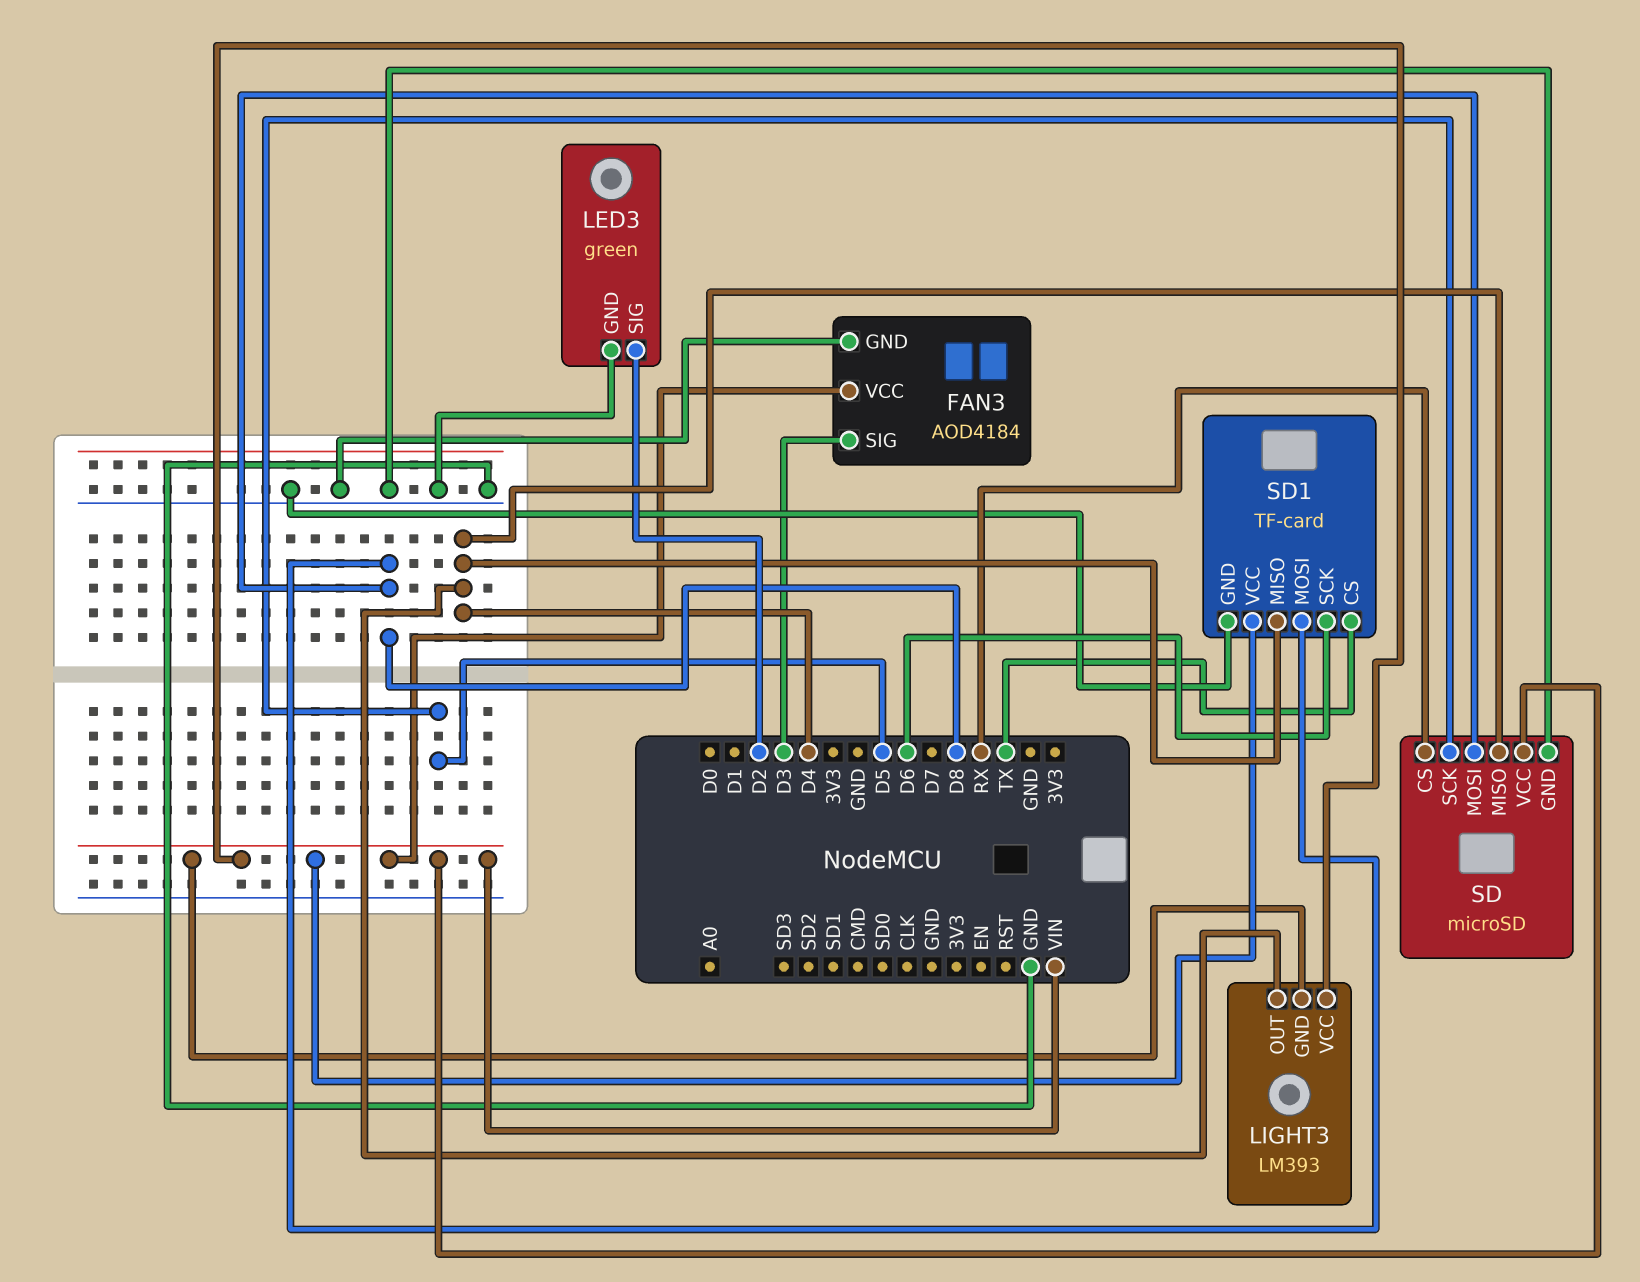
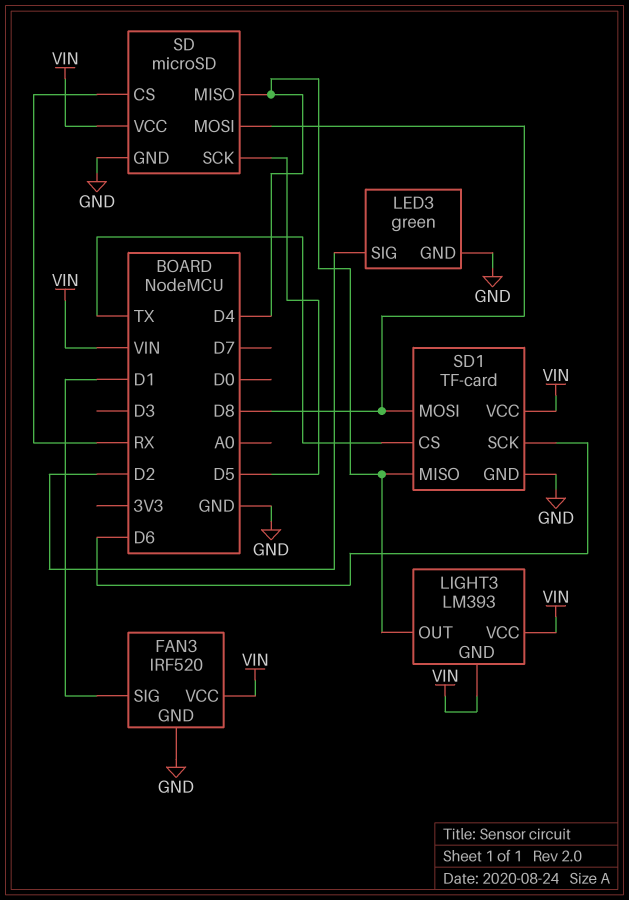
FAN3: AOD4184 -> IRF520
FAN3 pin SIG: D3 -> D1

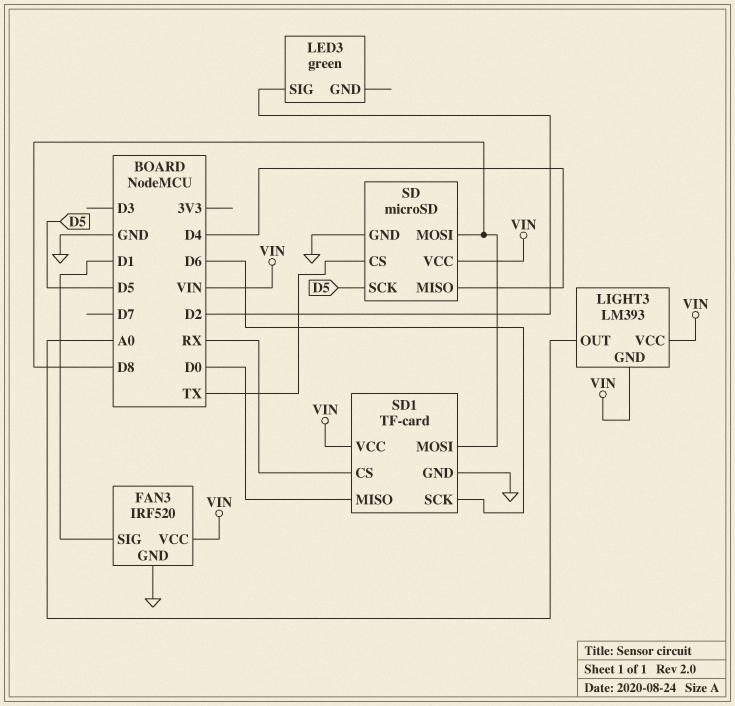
LED3 pin GND: GND -> none
LIGHT3 pin OUT: D4 -> A0
SD pin CS: RX -> TX
SD1 pin CS: TX -> RX
SD1 pin MISO: D4 -> D0

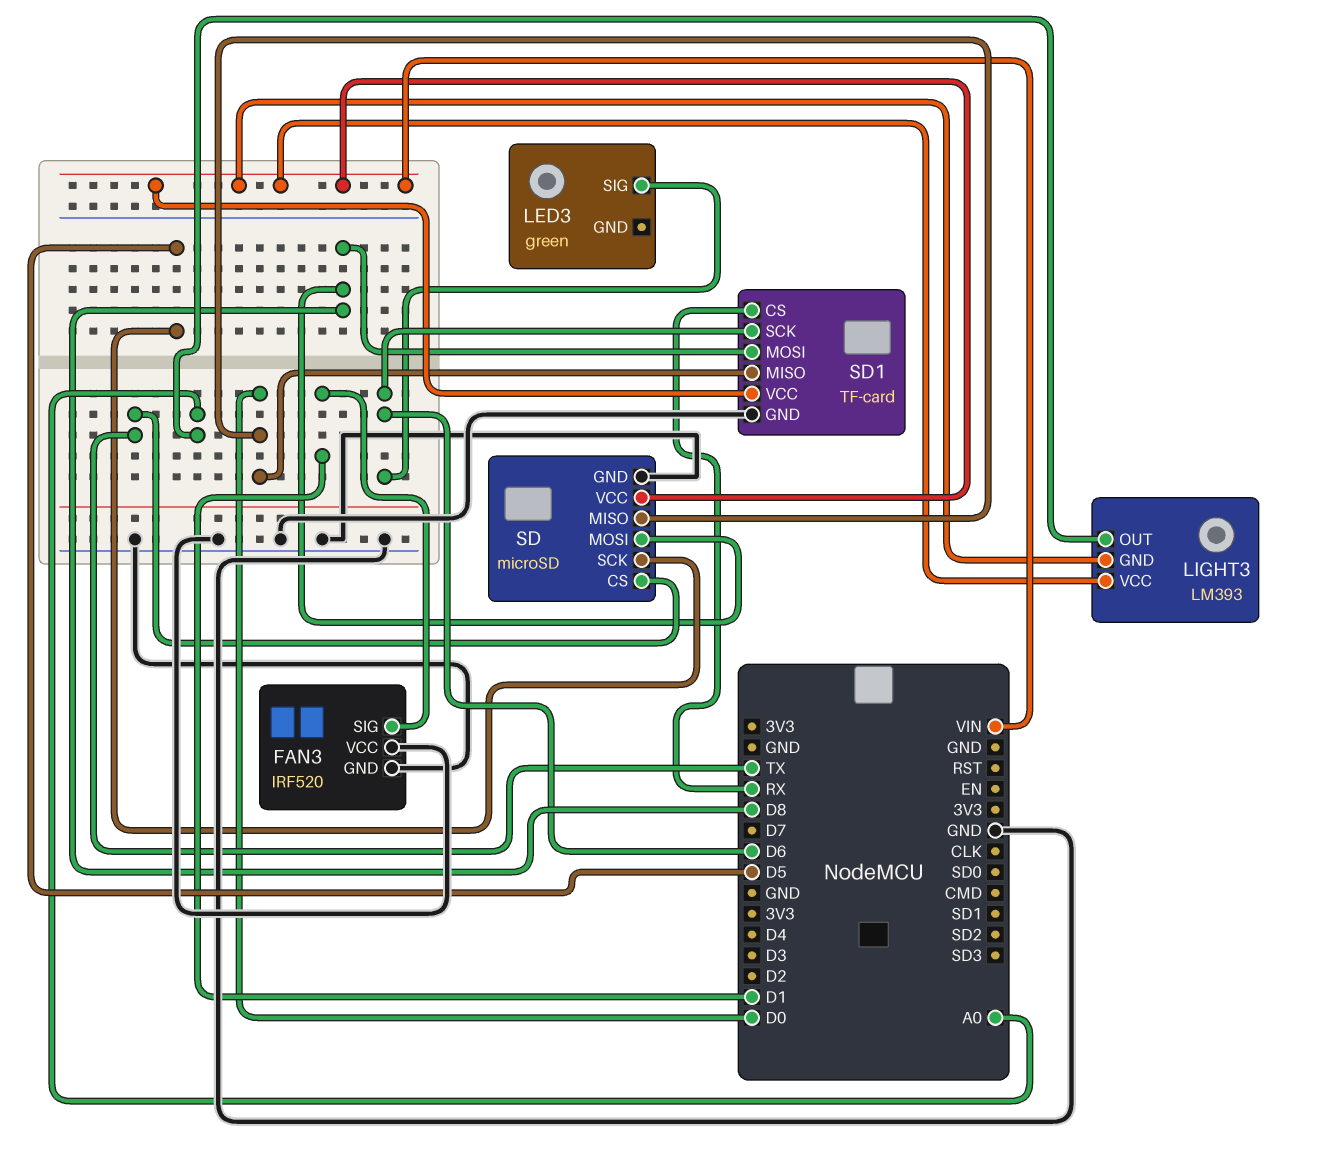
FAN3 pin VCC: VIN -> GND
LED3 pin SIG: D2 -> D6
SD pin MISO: D4 -> D0

